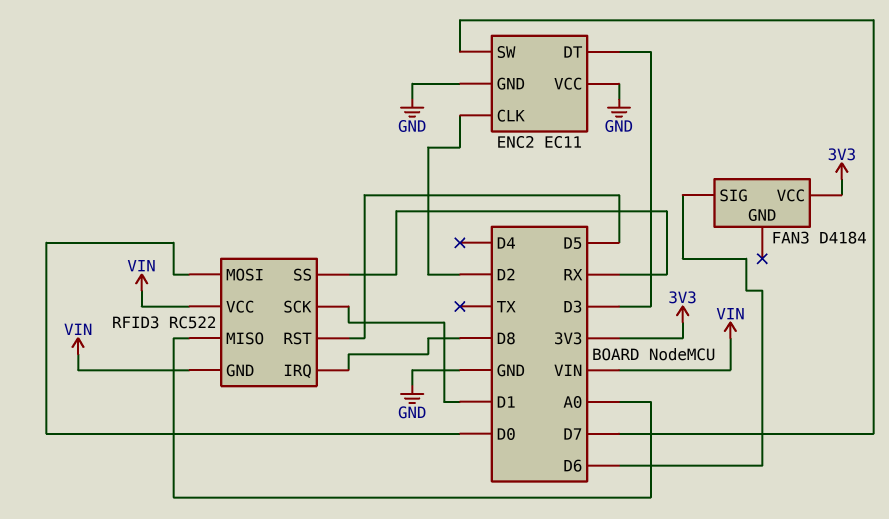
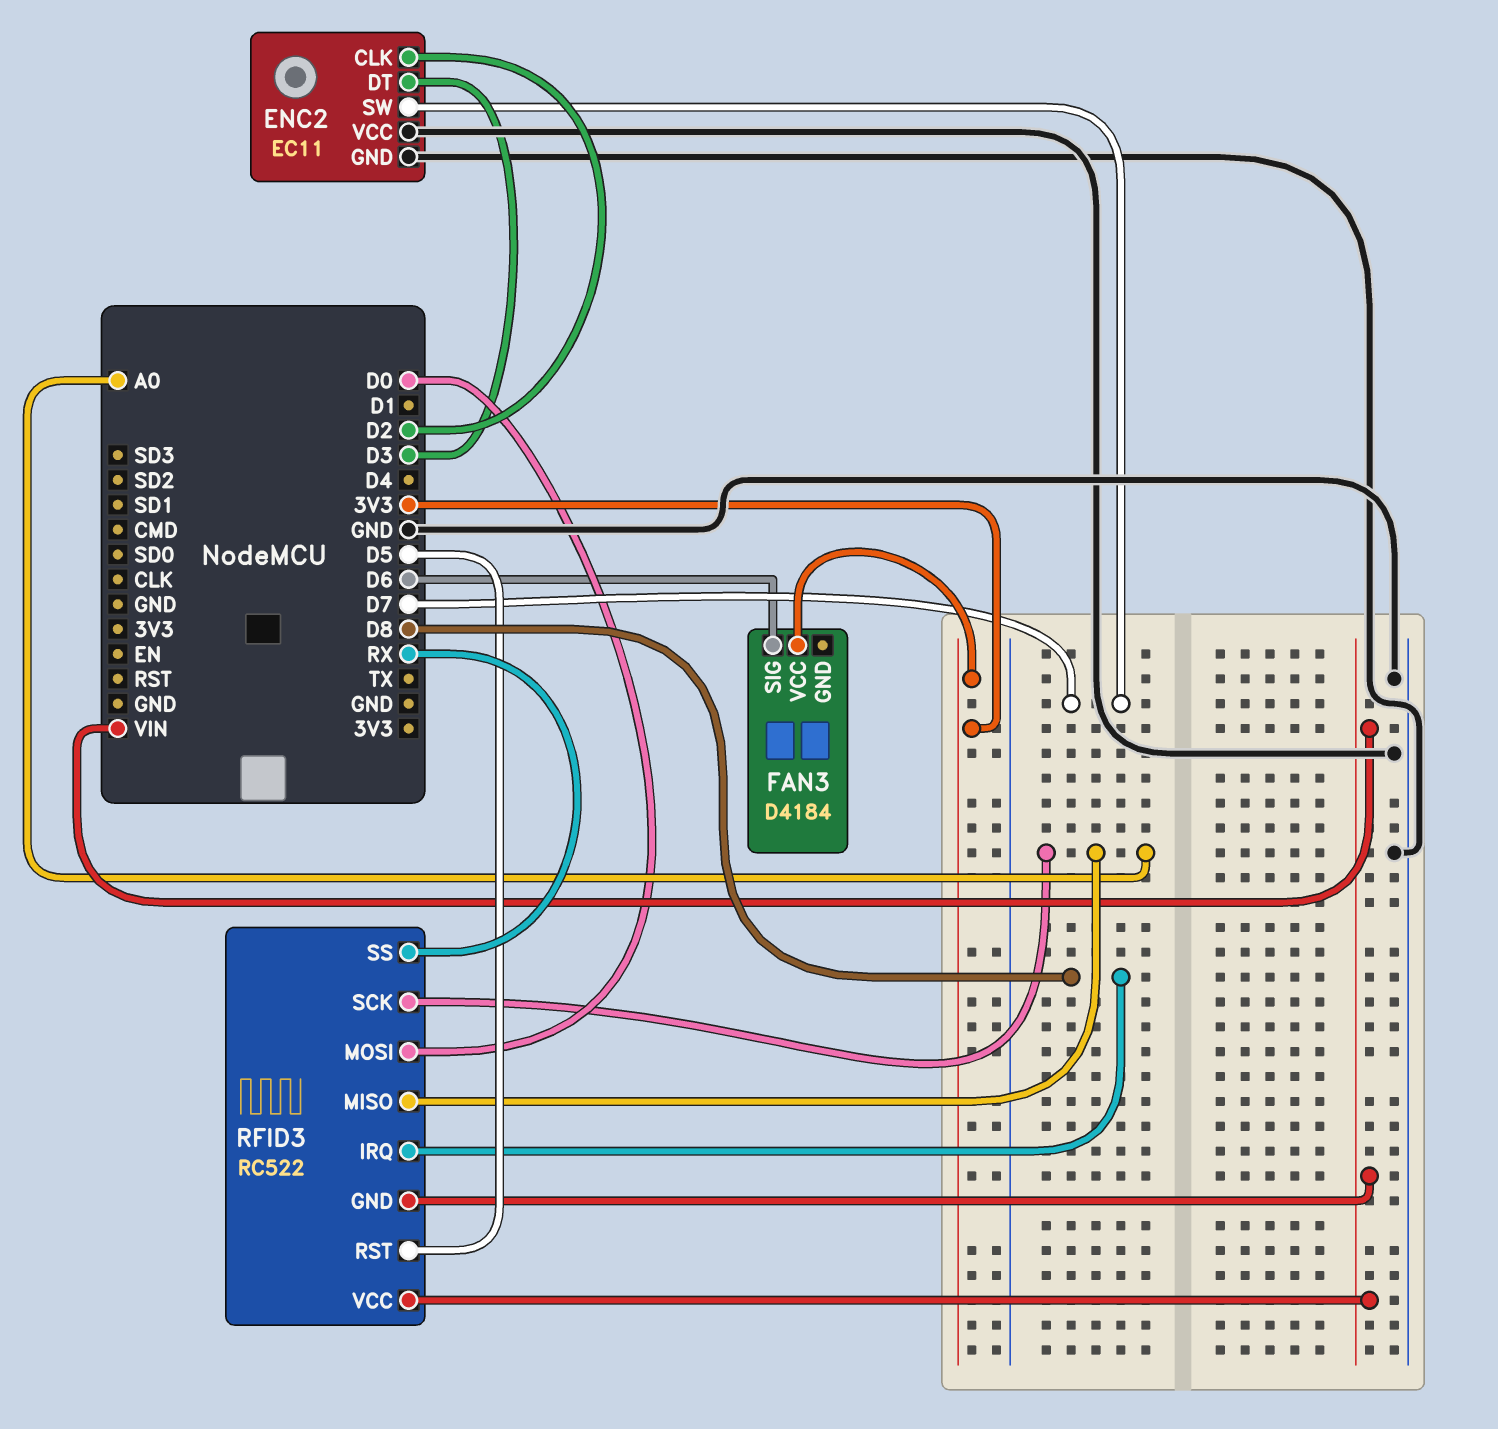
RFID3 pin SCK: D1 -> A0

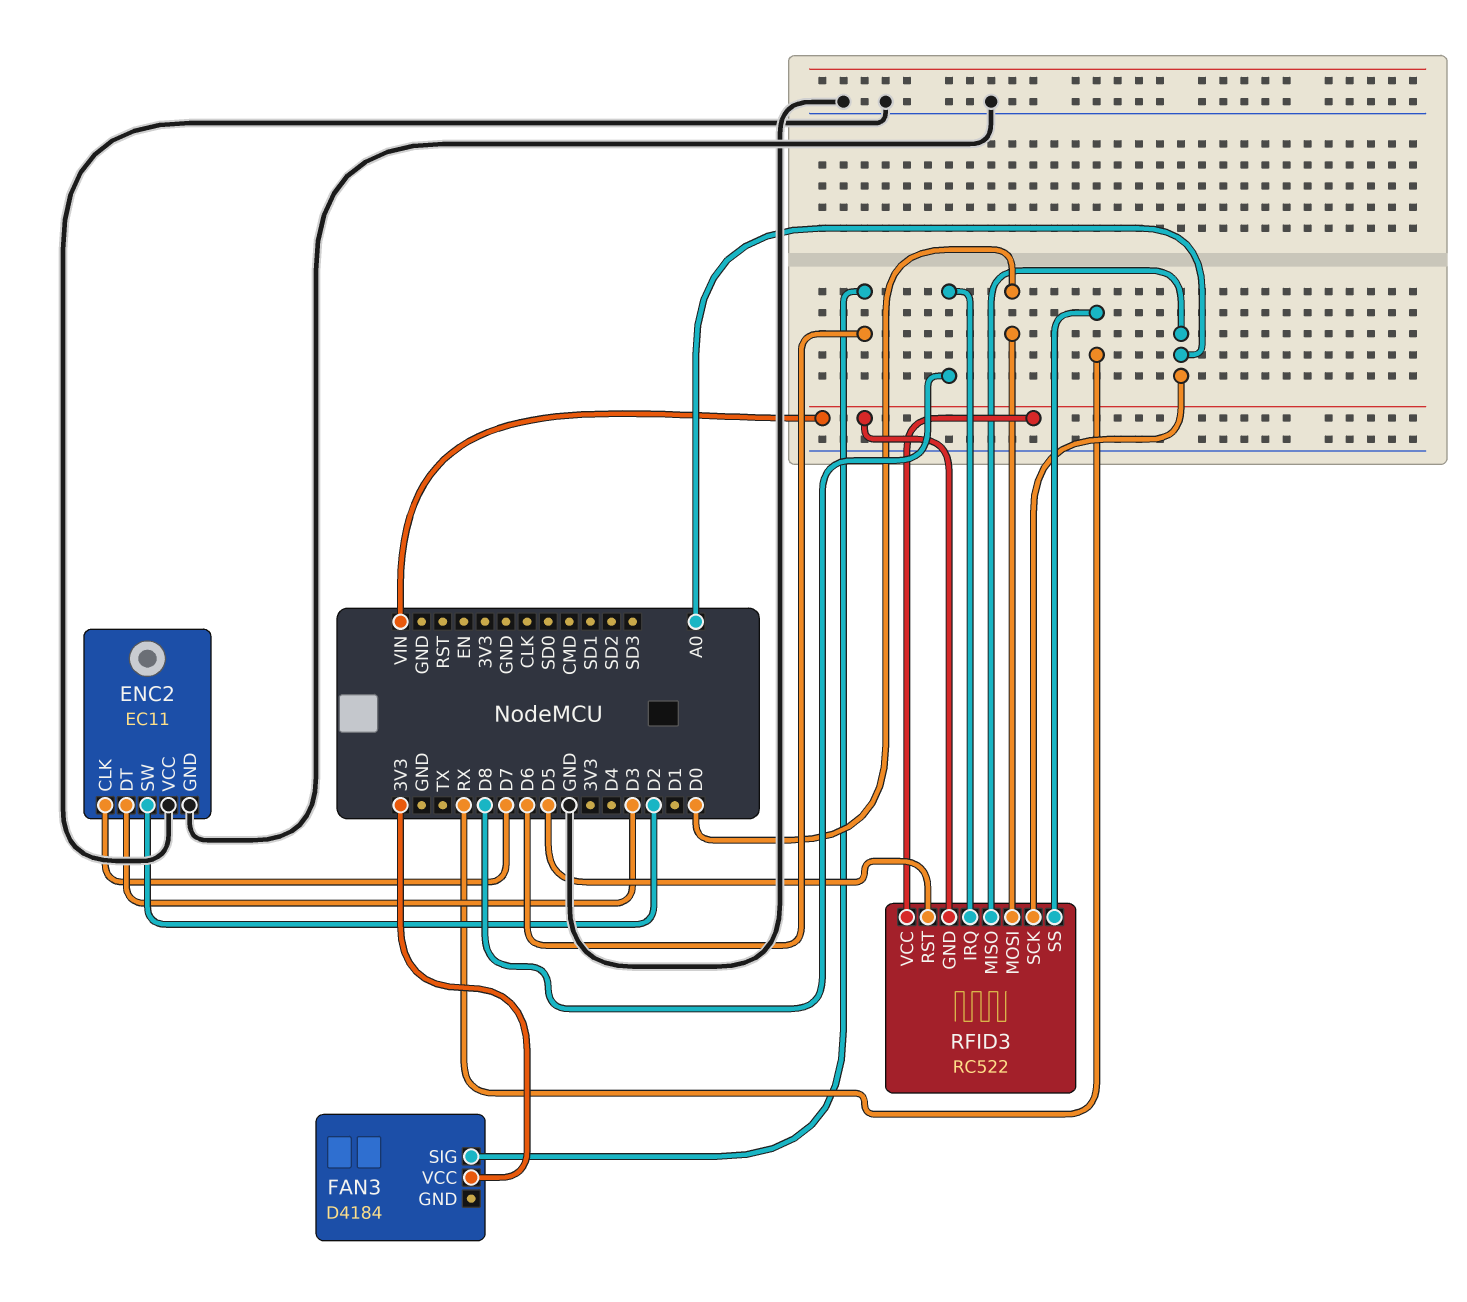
ENC2 pin CLK: D2 -> D7
ENC2 pin SW: D7 -> D2

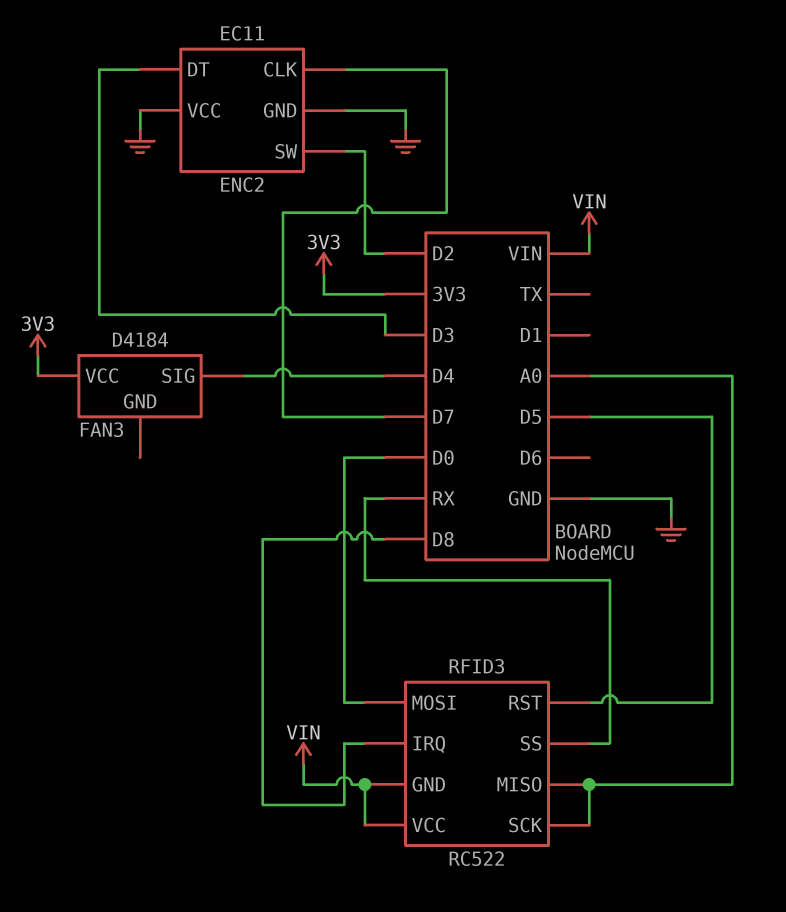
FAN3 pin SIG: D6 -> D4

